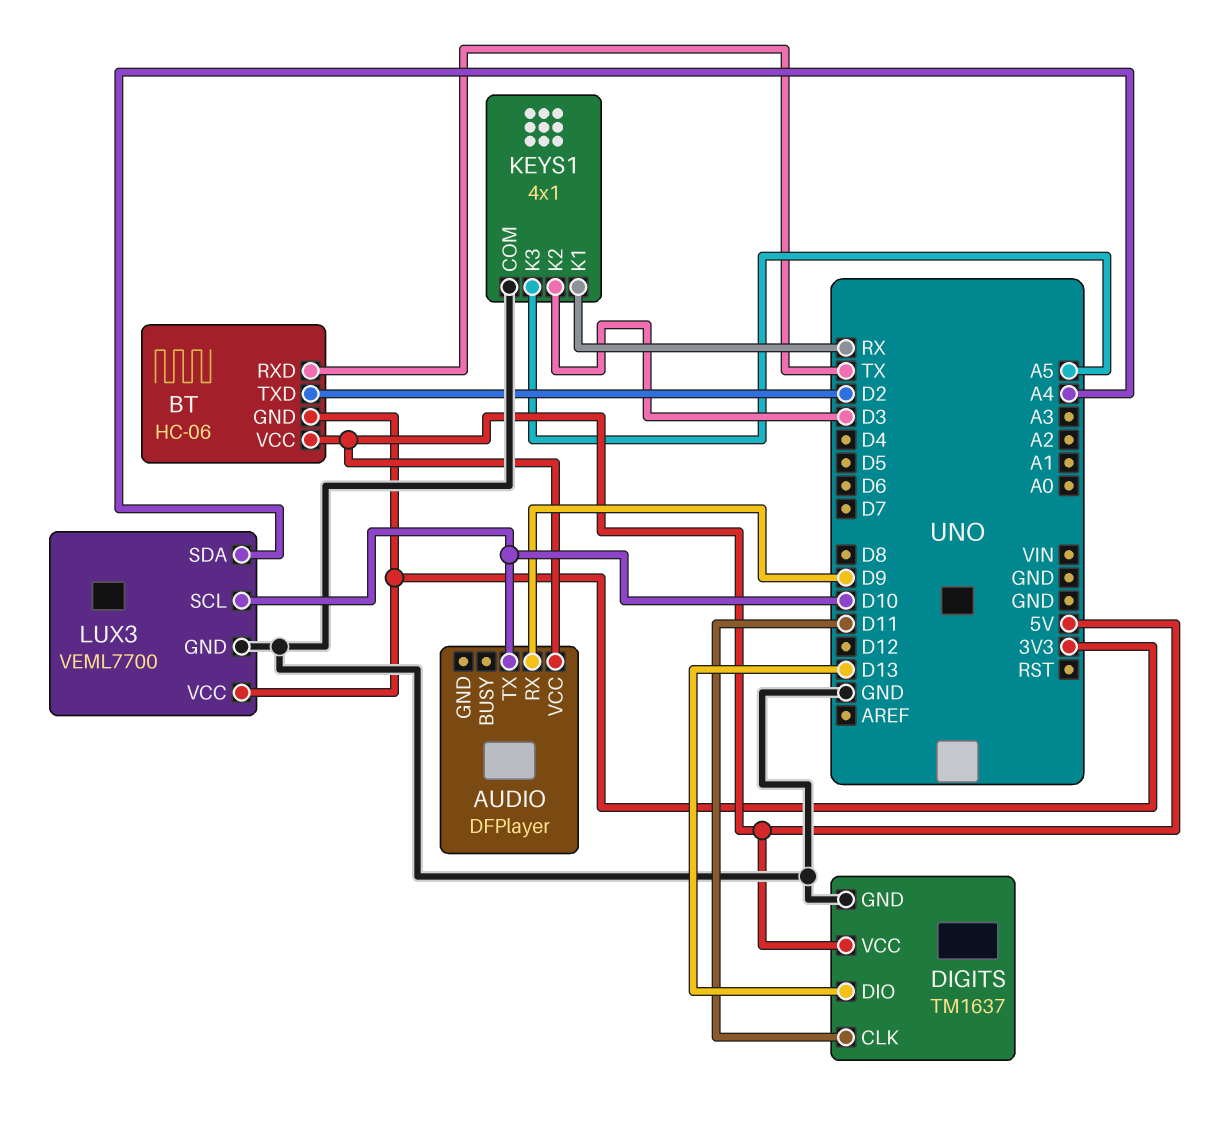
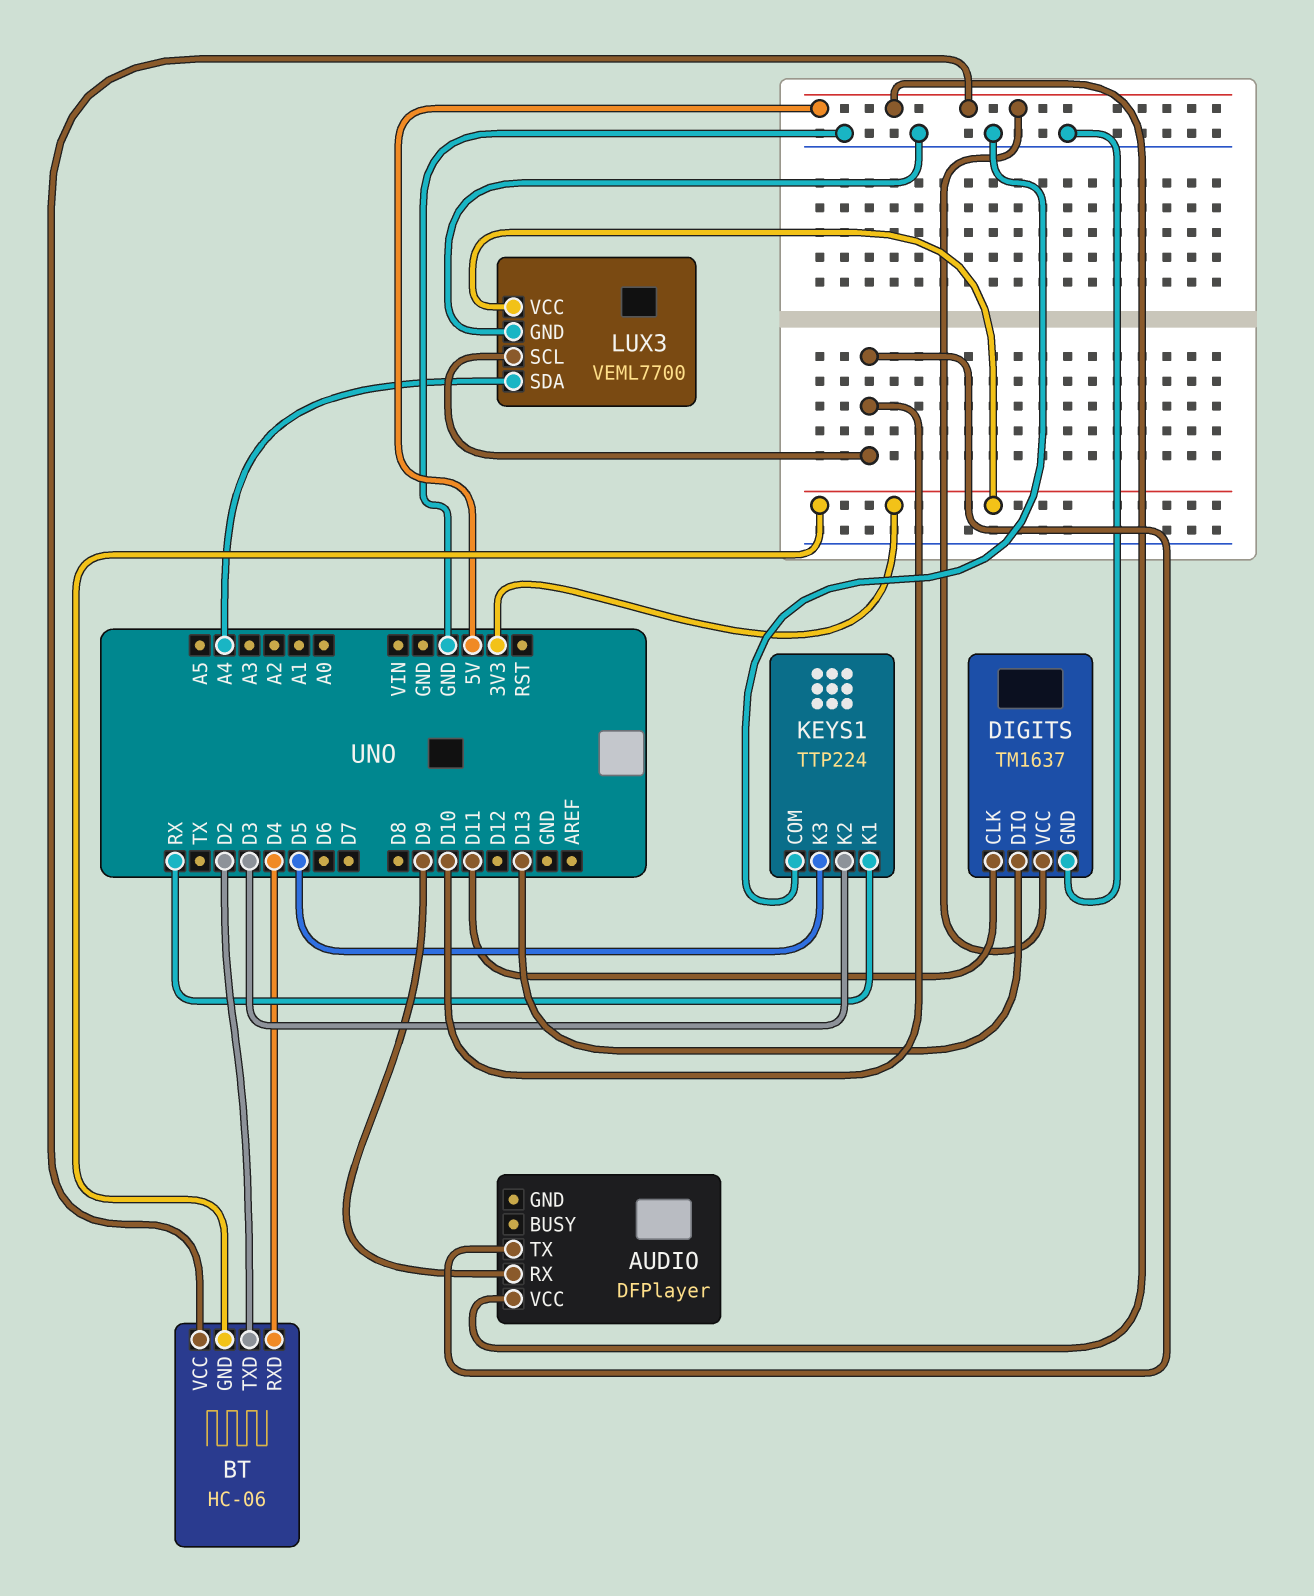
BT pin RXD: TX -> D4
KEYS1: 4x1 -> TTP224
KEYS1 pin K3: A5 -> D5

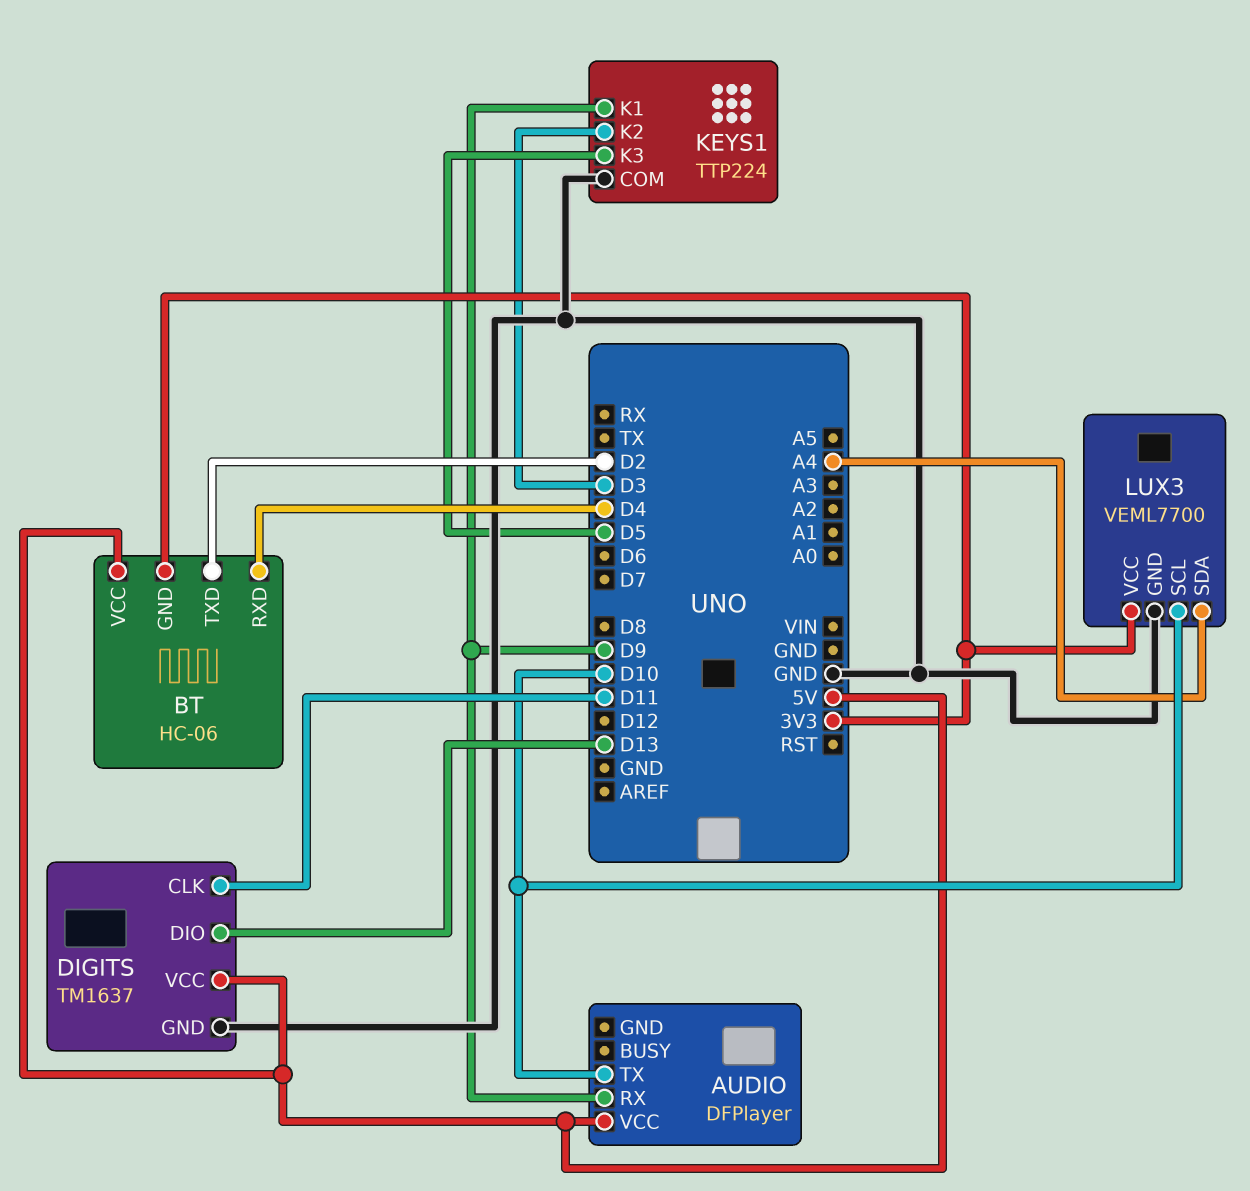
KEYS1 pin K1: RX -> D9

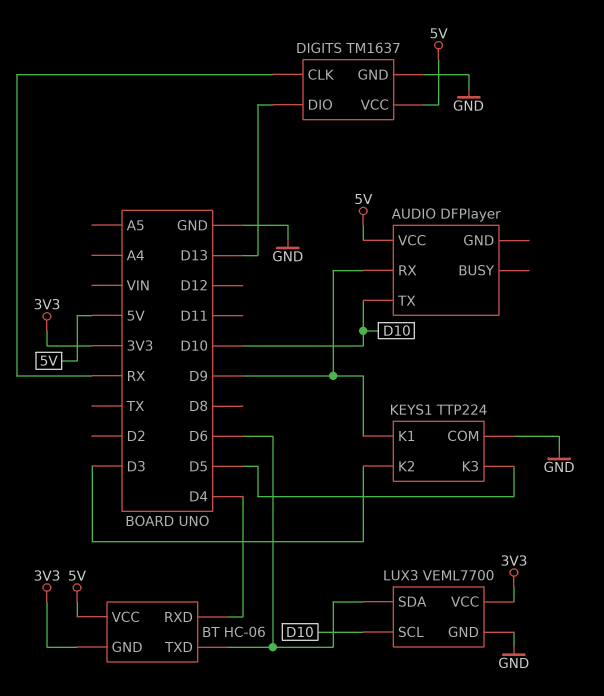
BT pin TXD: D2 -> D6
DIGITS pin CLK: D11 -> RX
LUX3 pin SDA: A4 -> D6

